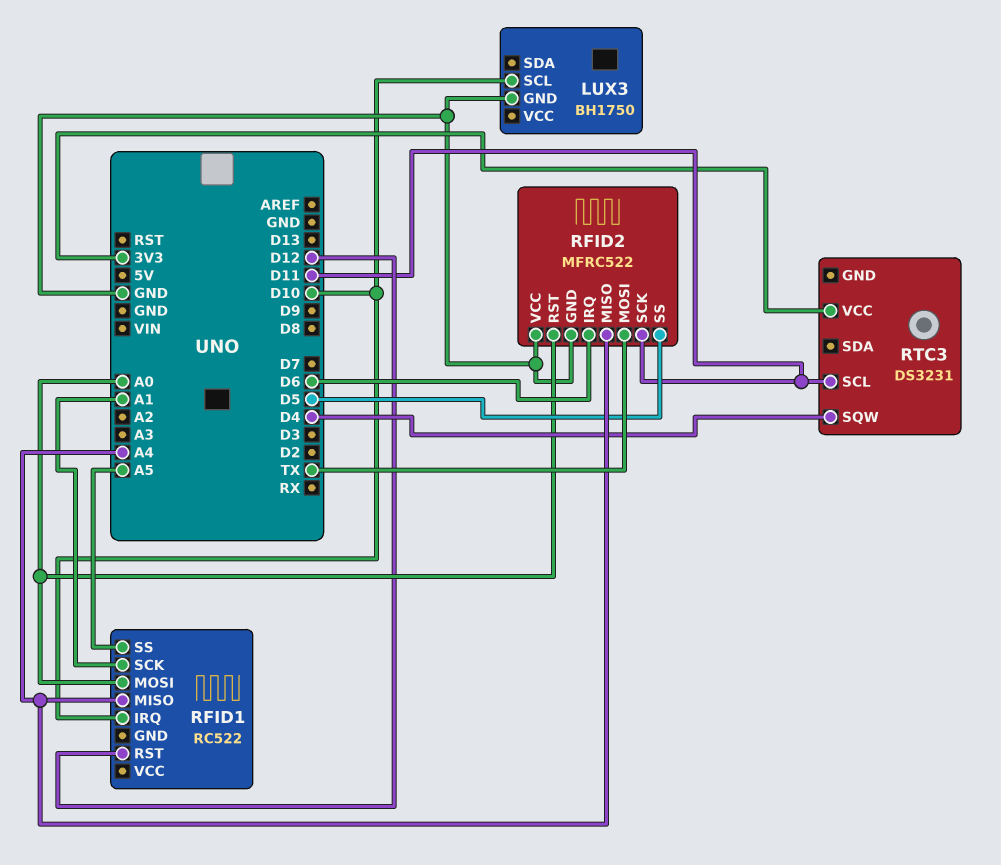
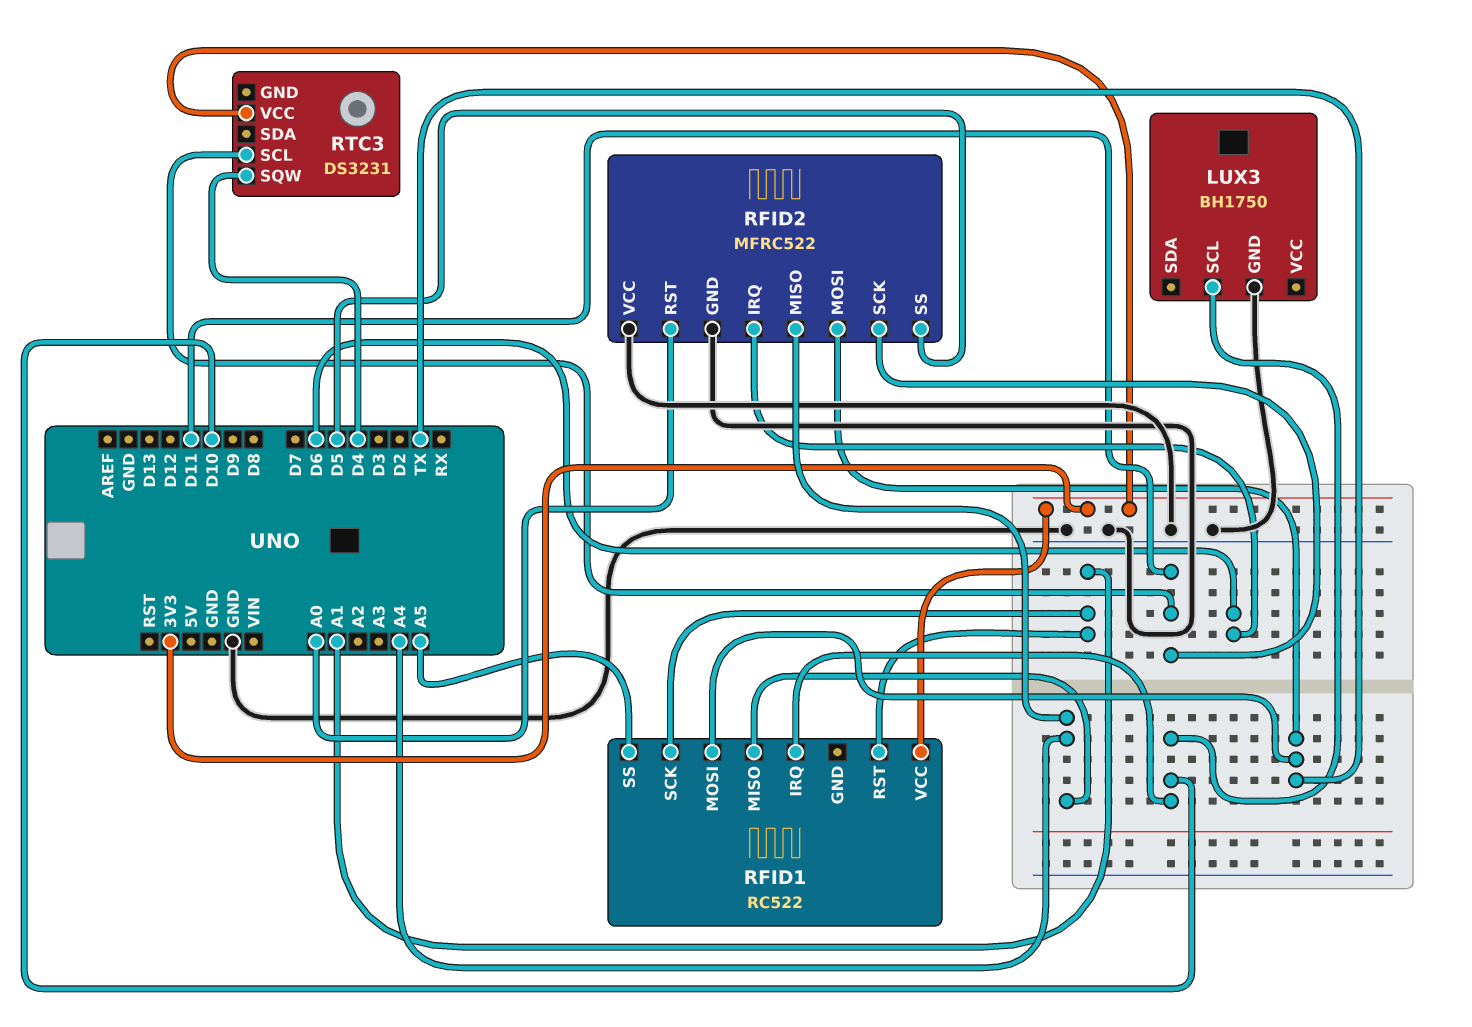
RFID1 pin MOSI: A0 -> TX
RFID1 pin RST: D12 -> A1
RFID1 pin VCC: none -> 3V3

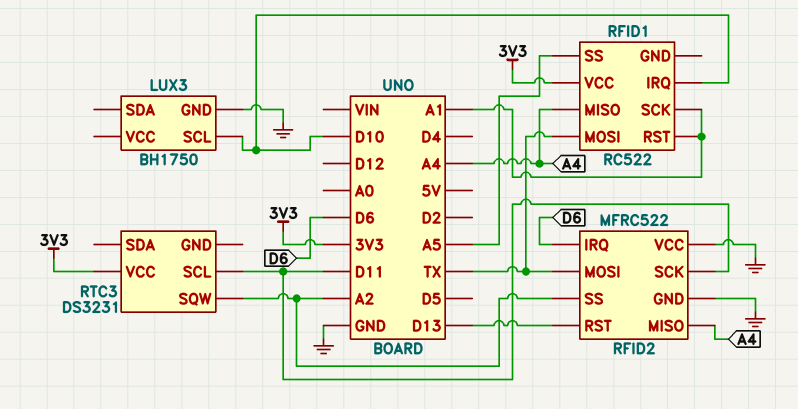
RFID2 pin RST: A0 -> D13
RFID2 pin SS: D5 -> A2
RTC3 pin SQW: D4 -> A2

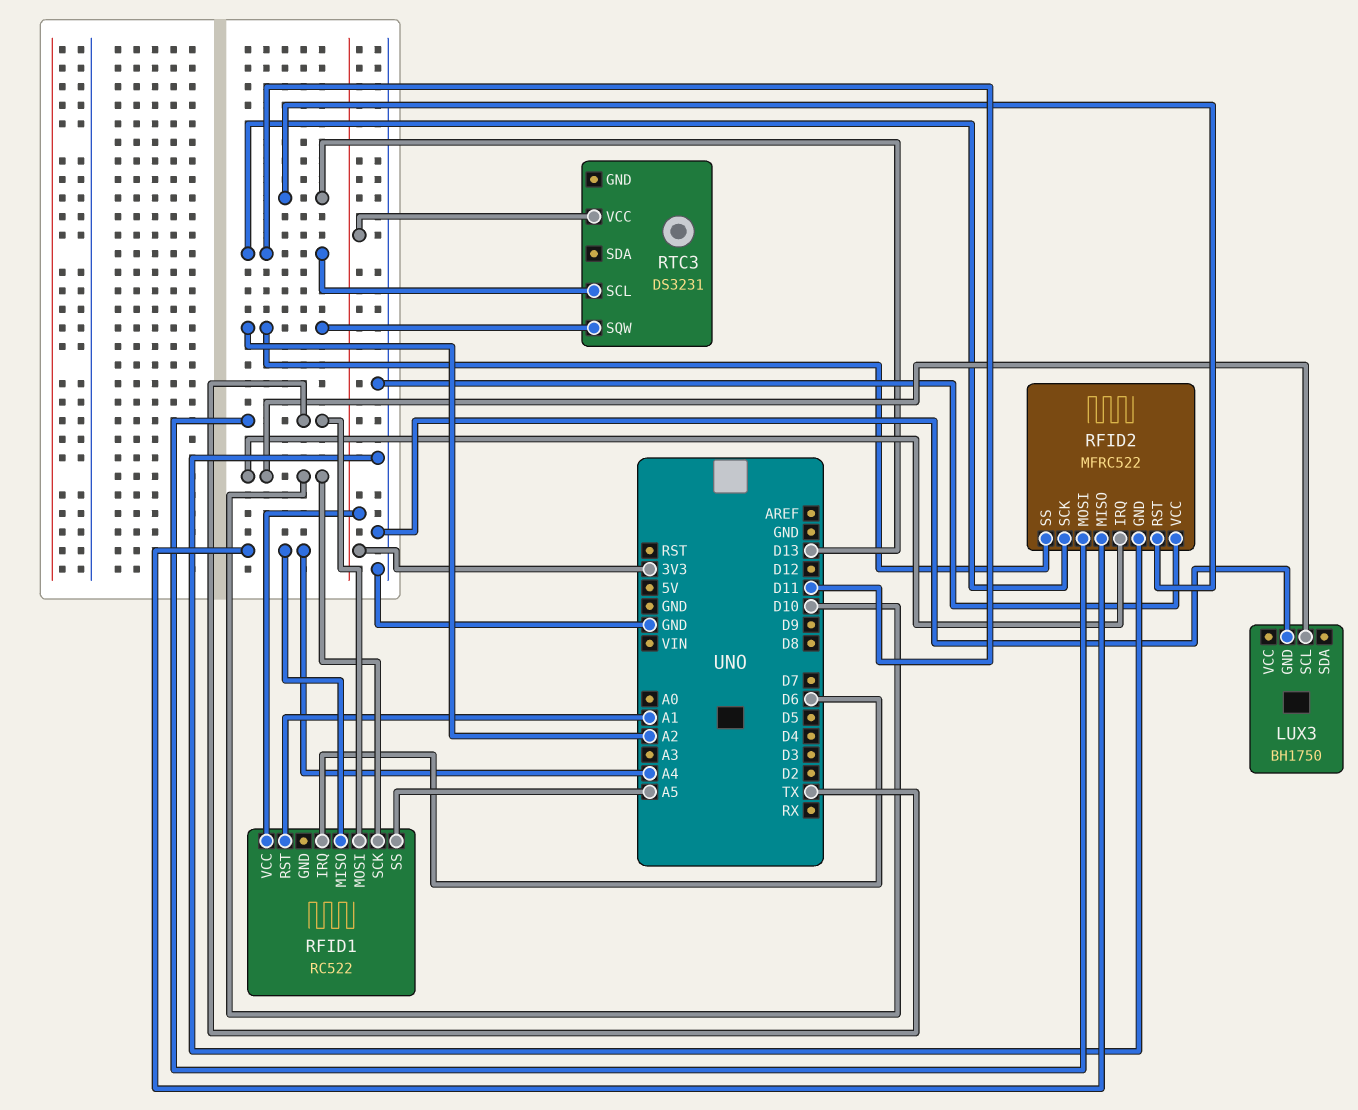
RFID1 pin IRQ: D10 -> D6
RFID1 pin SCK: A1 -> D10
RFID2 pin IRQ: D6 -> D10

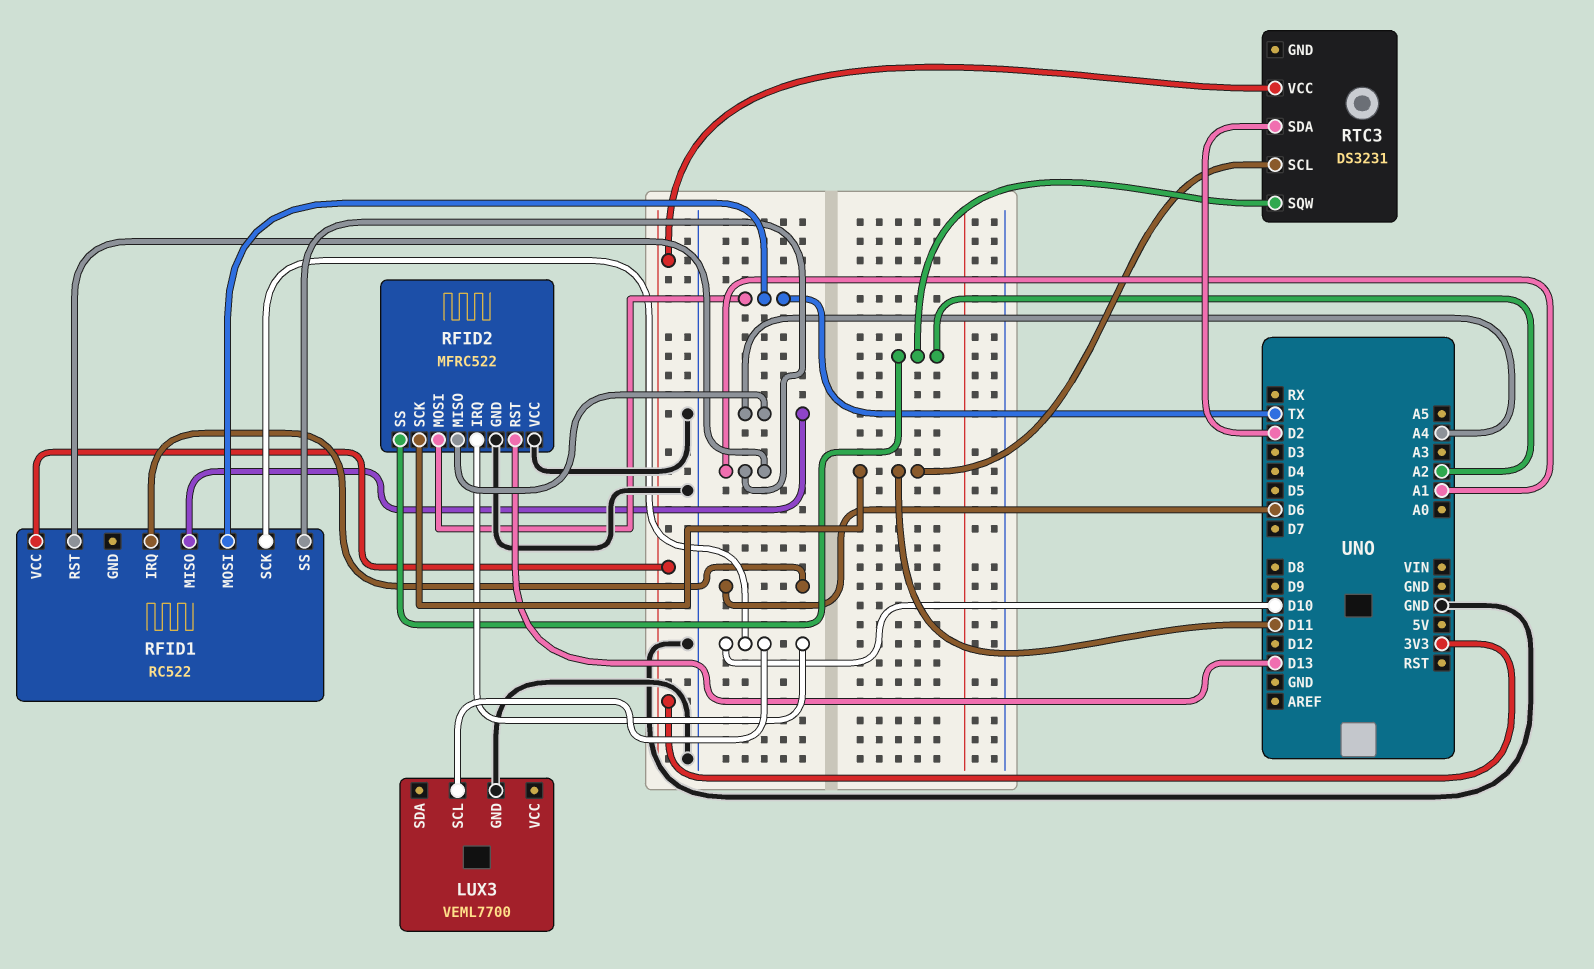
LUX3: BH1750 -> VEML7700
RFID1 pin SS: A5 -> A1
RTC3 pin SDA: none -> D2

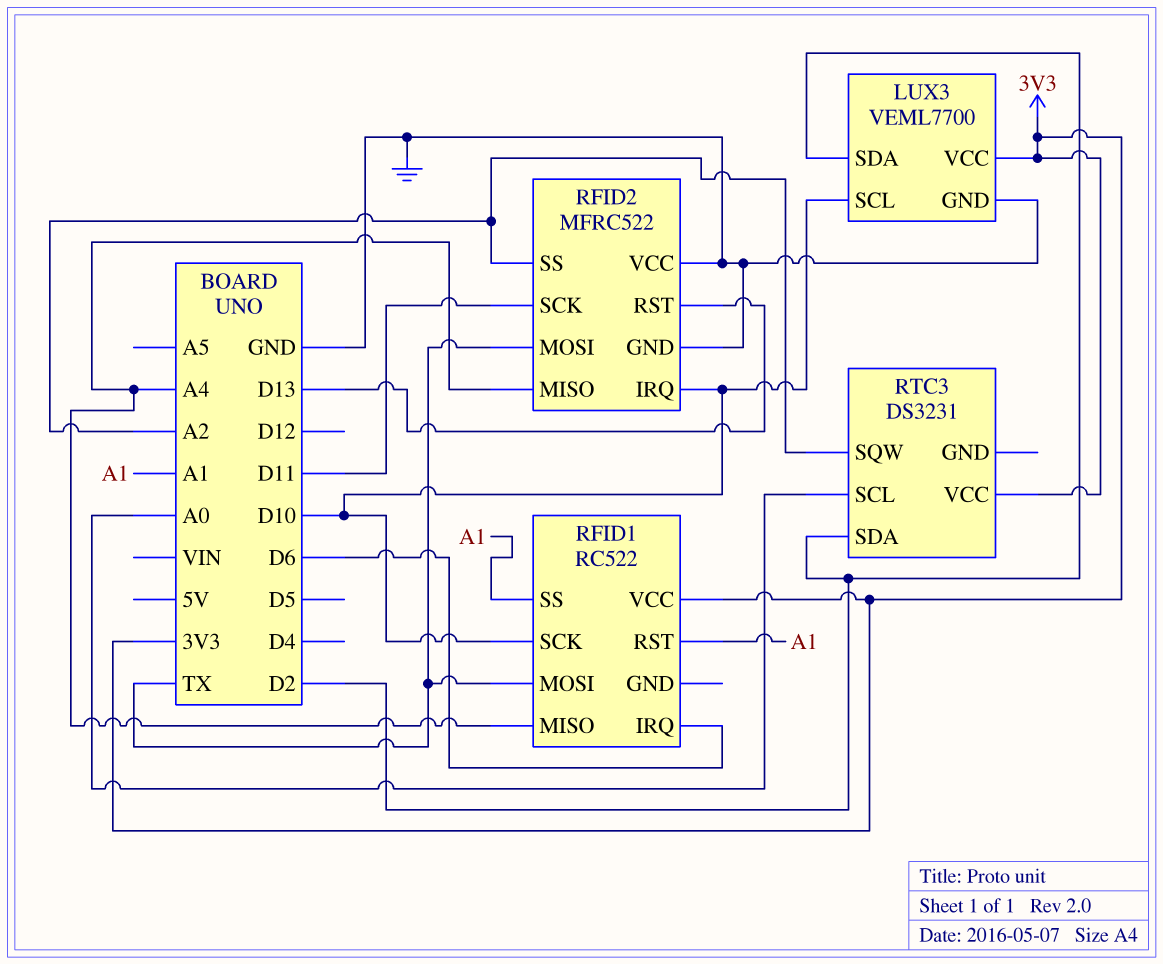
LUX3 pin SDA: none -> D2
LUX3 pin VCC: none -> 3V3
RTC3 pin SCL: D11 -> A0

